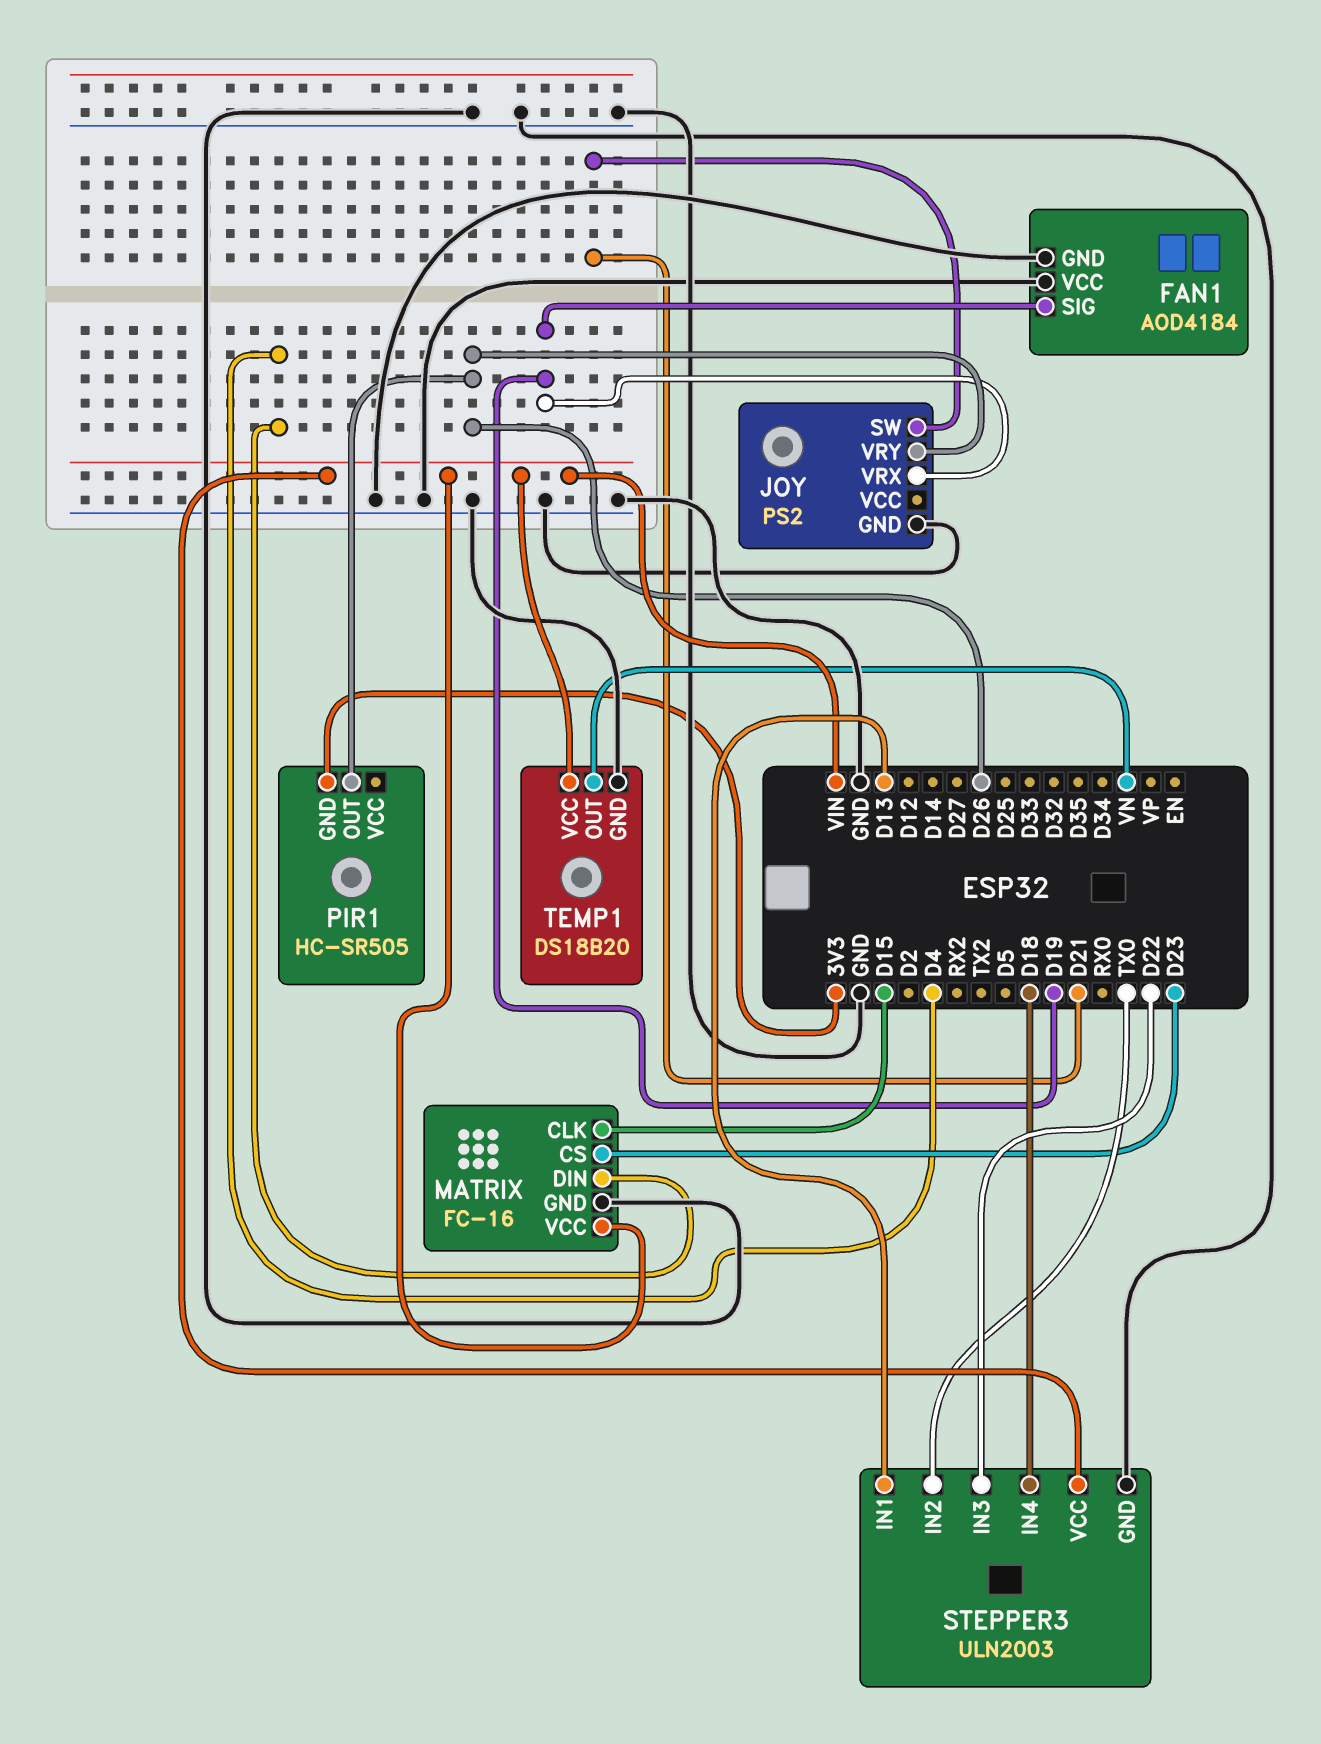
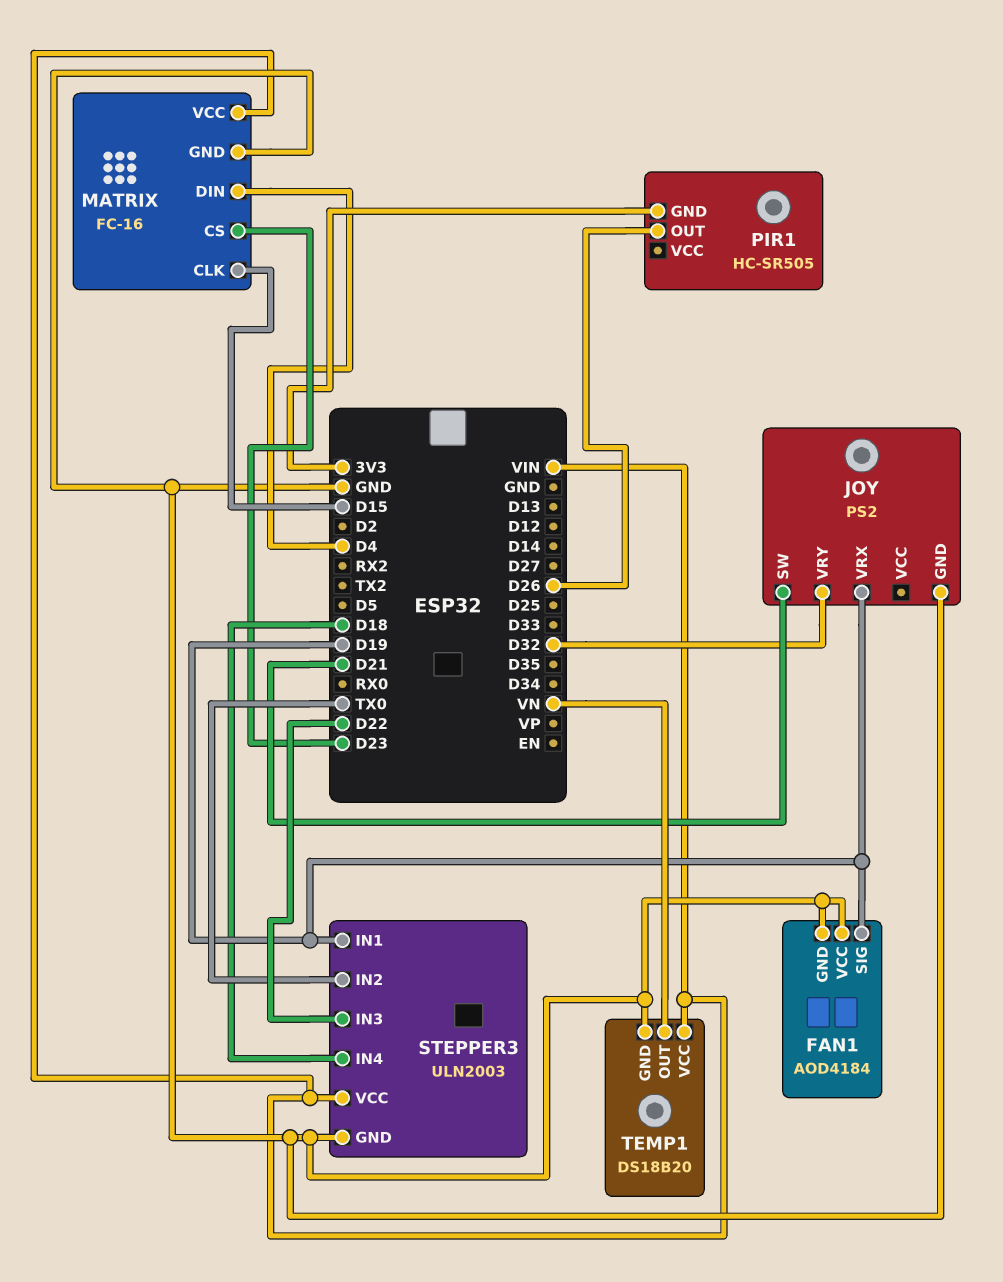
JOY pin VRY: D26 -> D32
STEPPER3 pin IN1: D13 -> D19

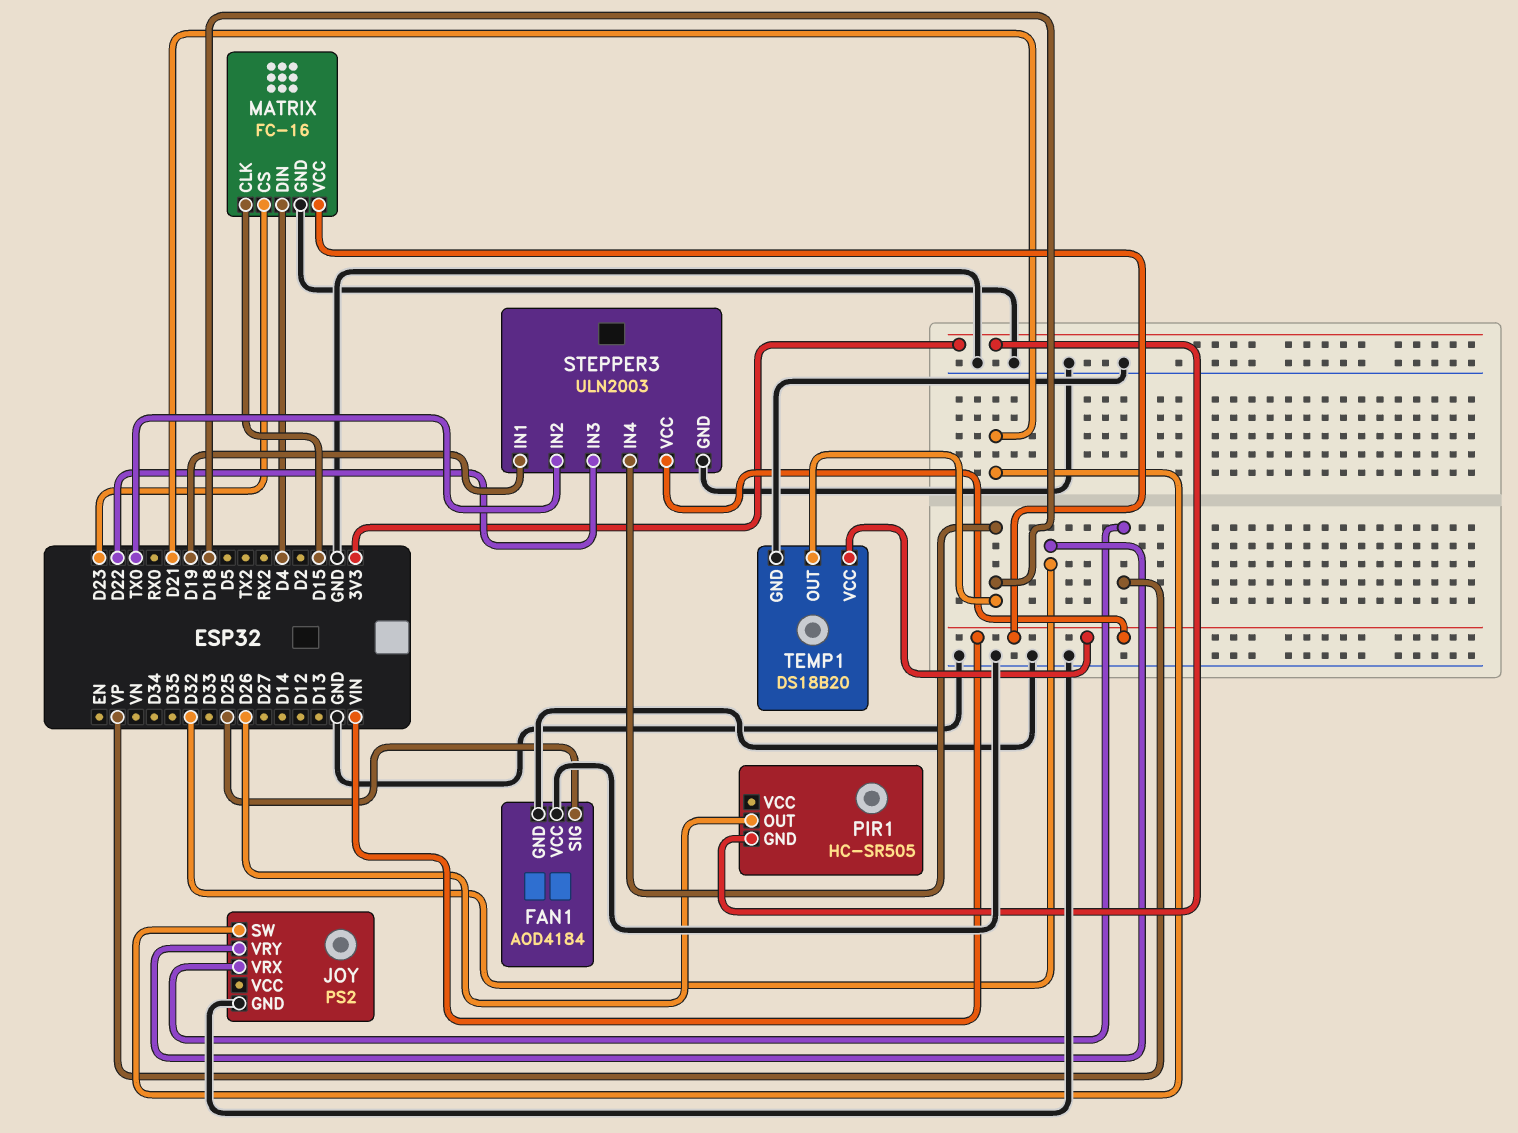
FAN1 pin SIG: D19 -> D25
JOY pin VRX: D19 -> VP
TEMP1 pin OUT: VN -> D18

